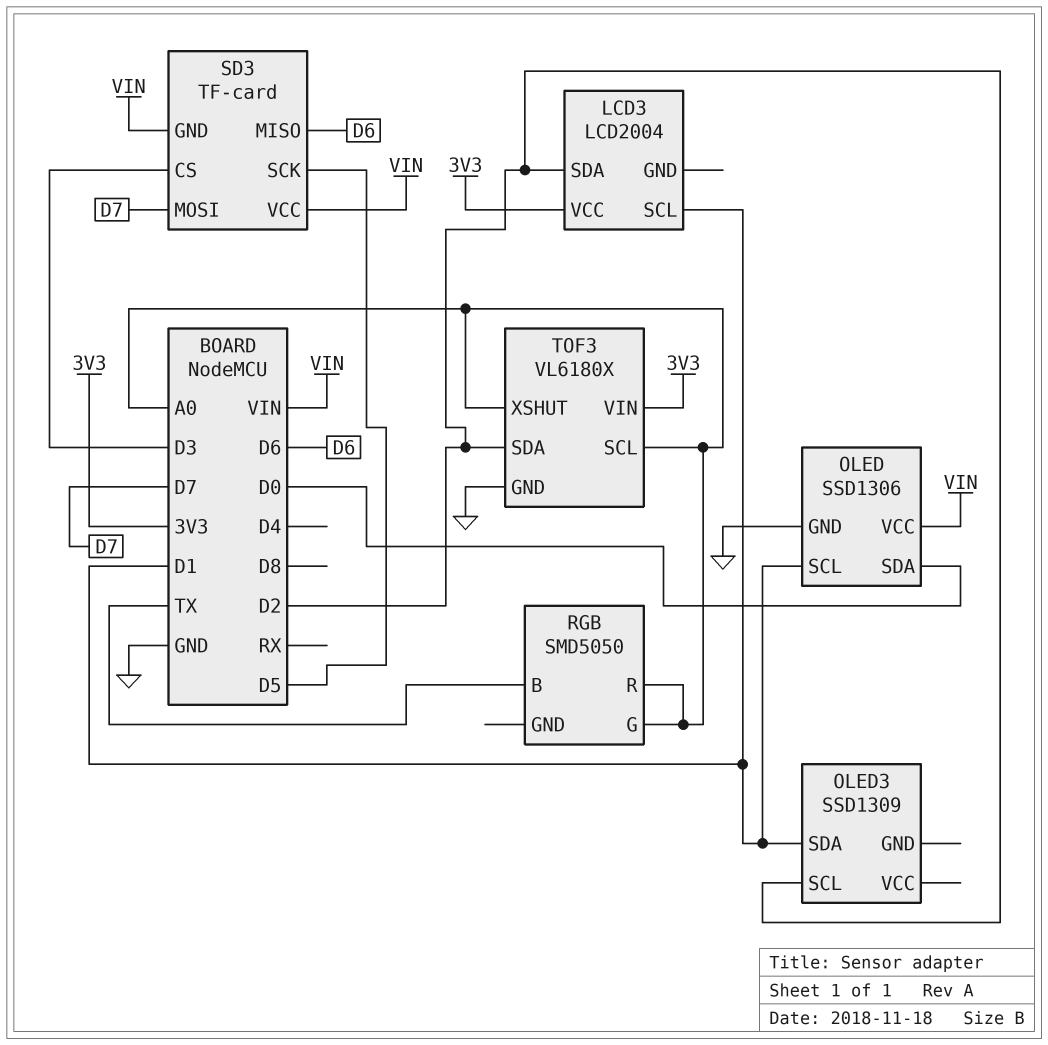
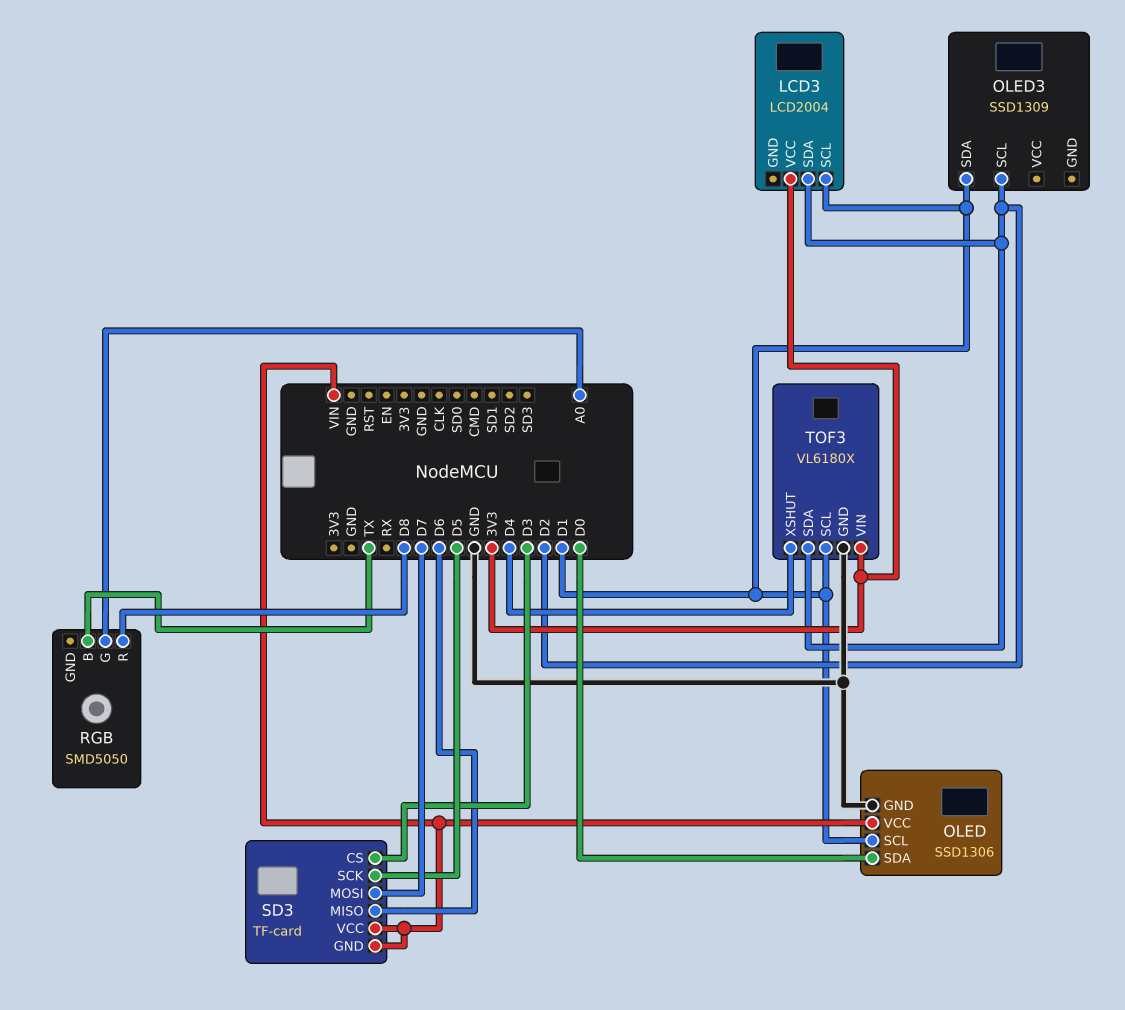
RGB pin R: A0 -> D8
TOF3 pin SCL: A0 -> D1
TOF3 pin XSHUT: A0 -> D4

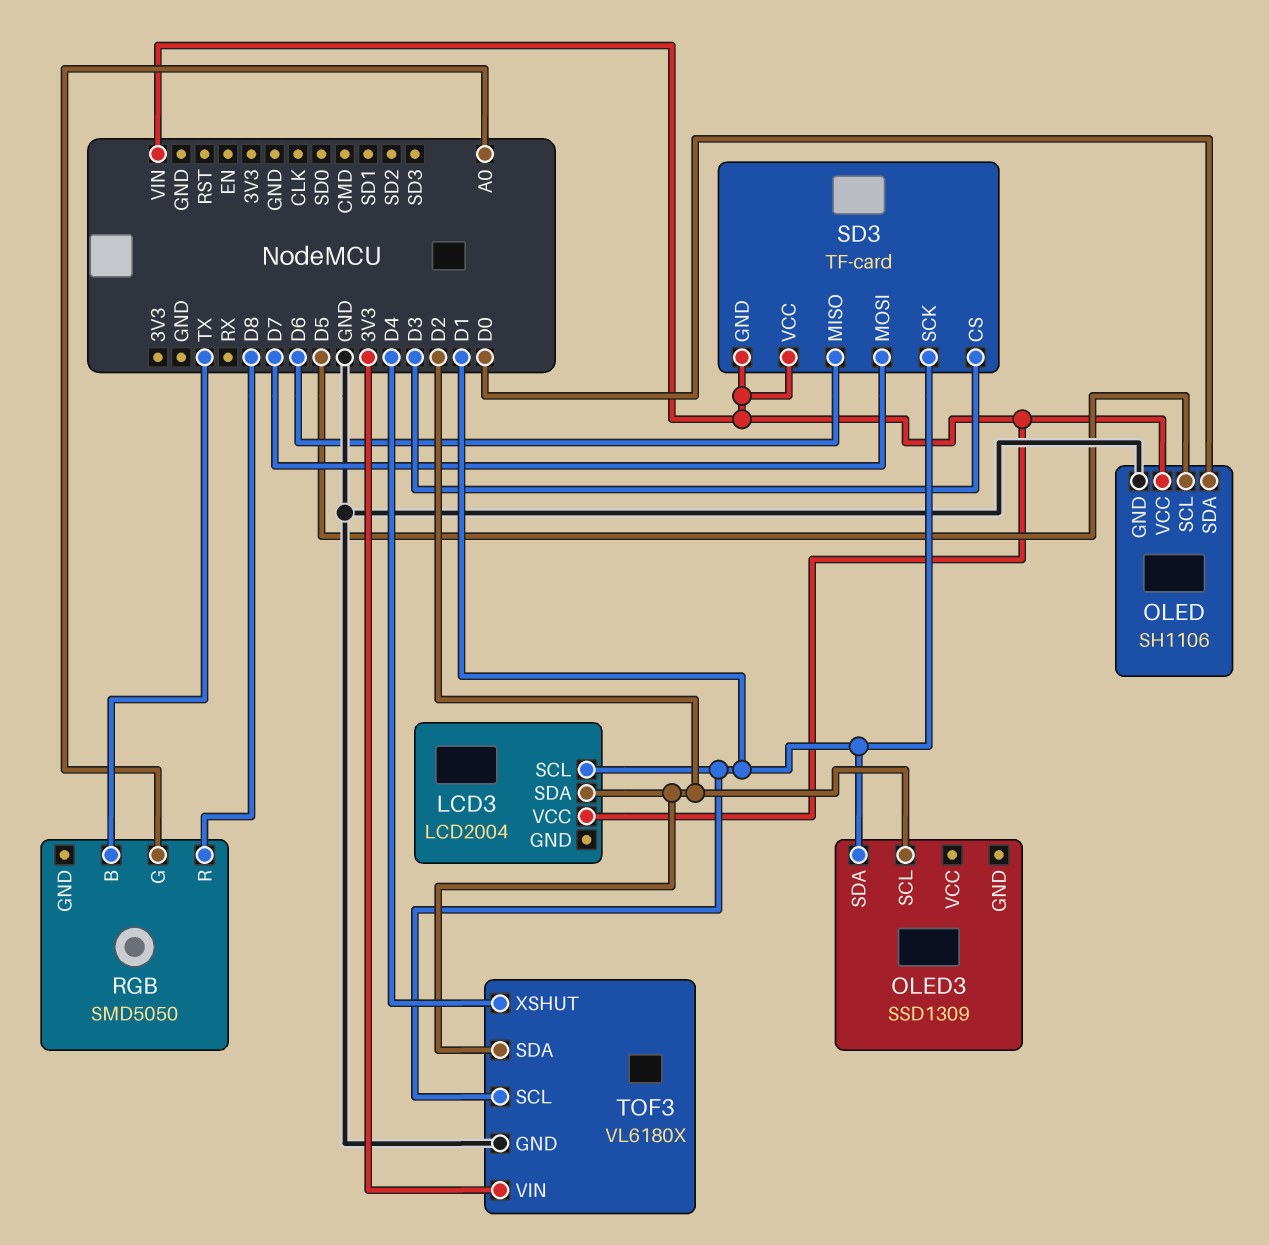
LCD3 pin VCC: 3V3 -> VIN
OLED: SSD1306 -> SH1106
OLED pin SCL: D1 -> D5
SD3 pin SCK: D5 -> D1

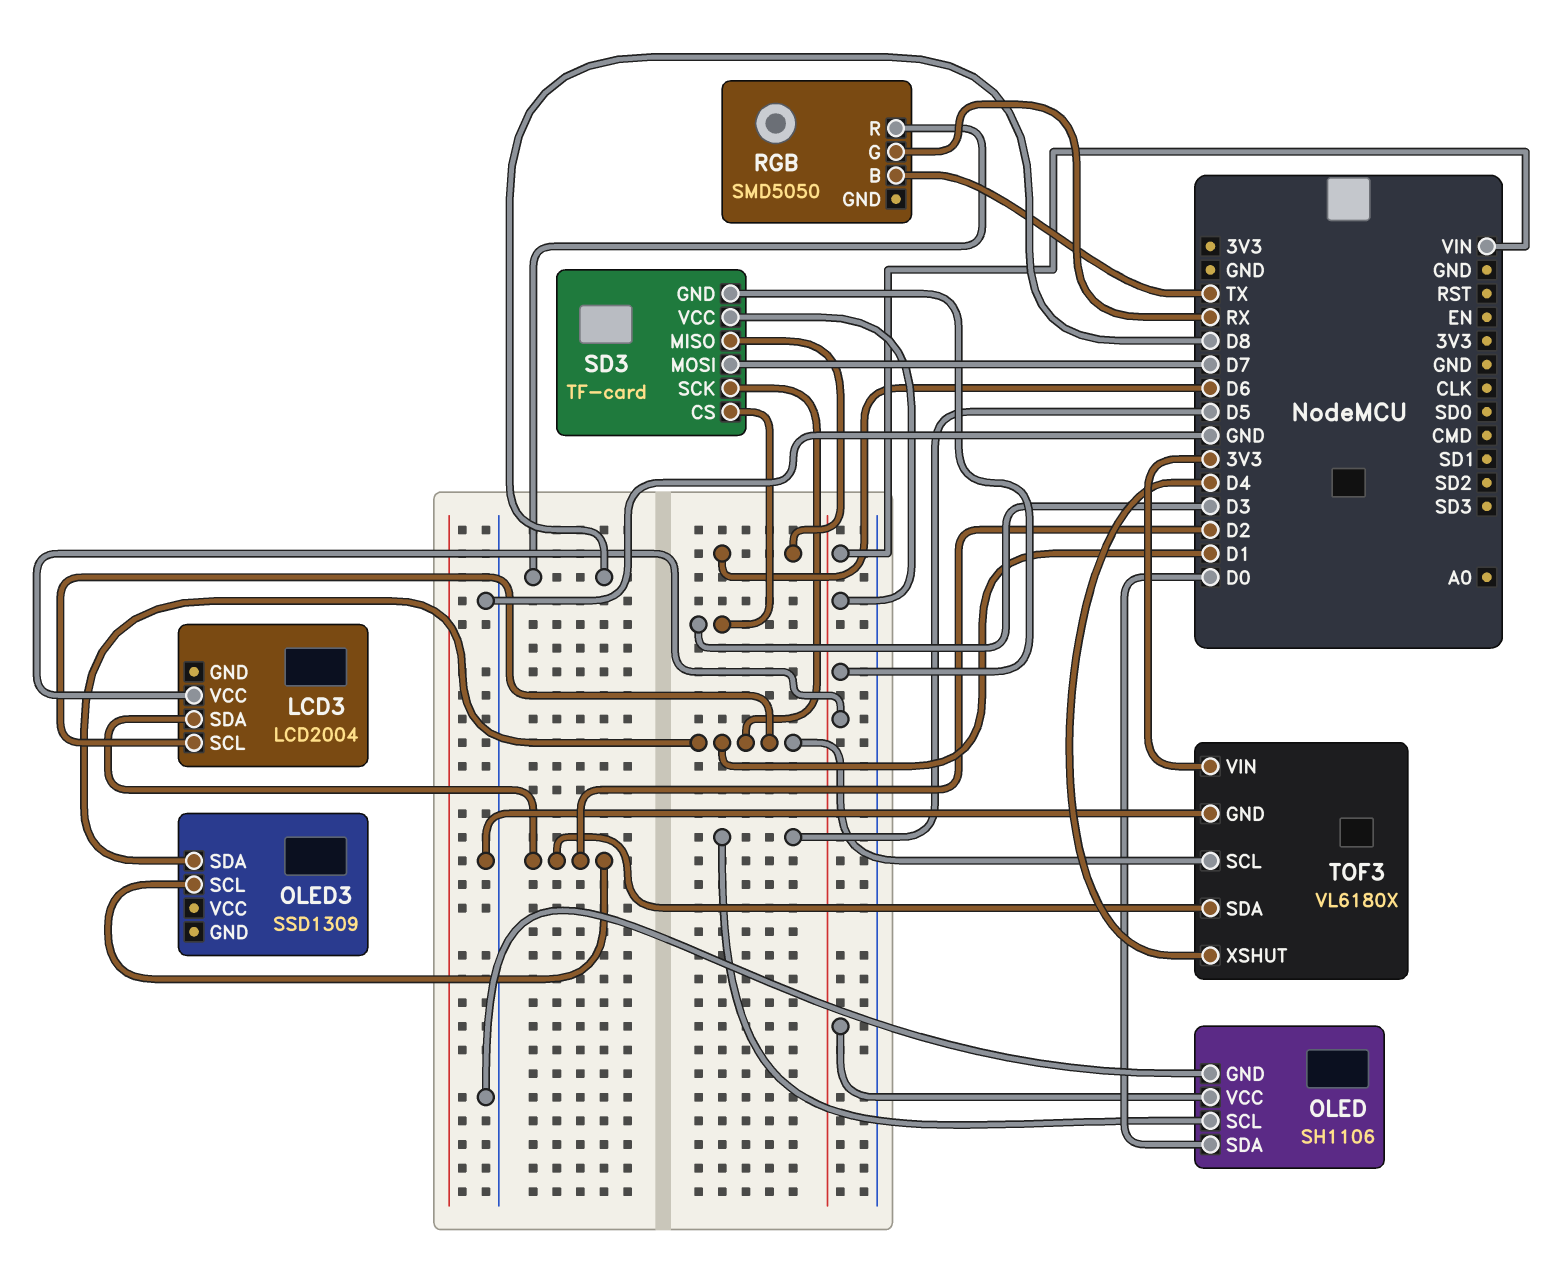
RGB pin G: A0 -> RX

